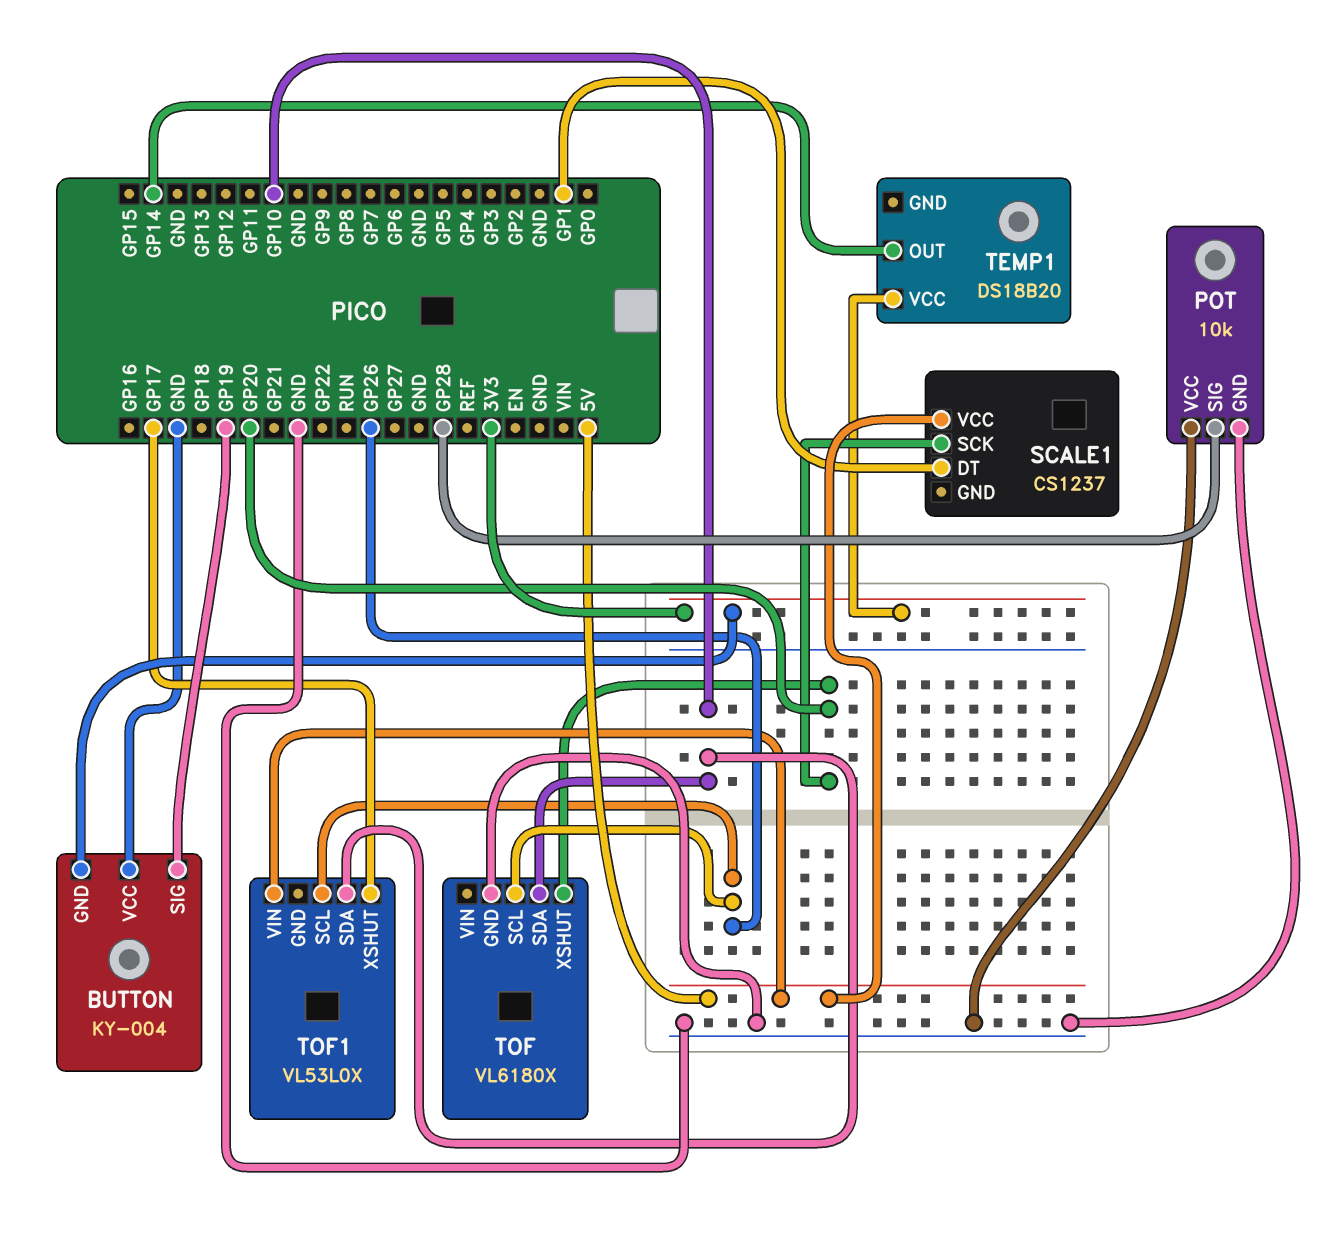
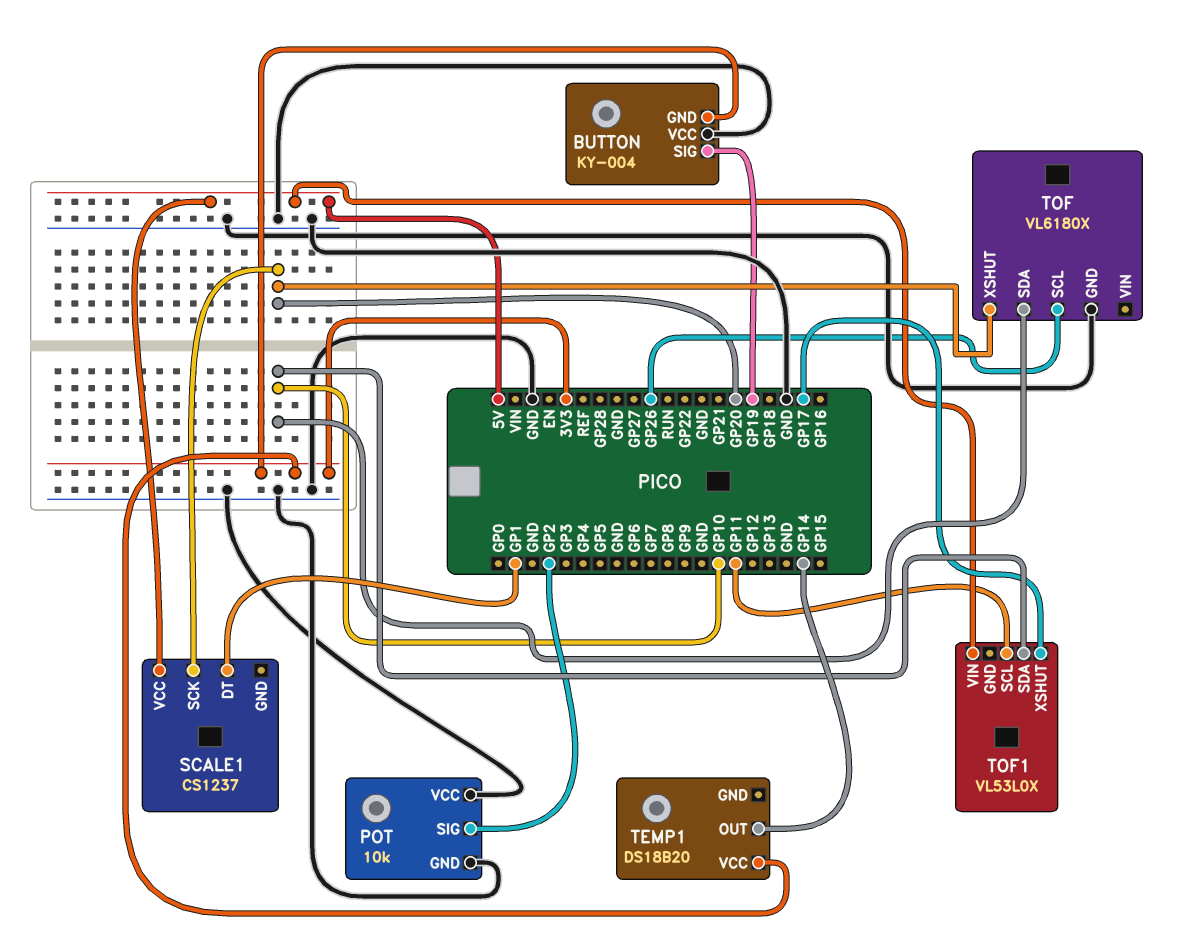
POT pin SIG: GP28 -> GP2
TOF1 pin SCL: GP26 -> GP11

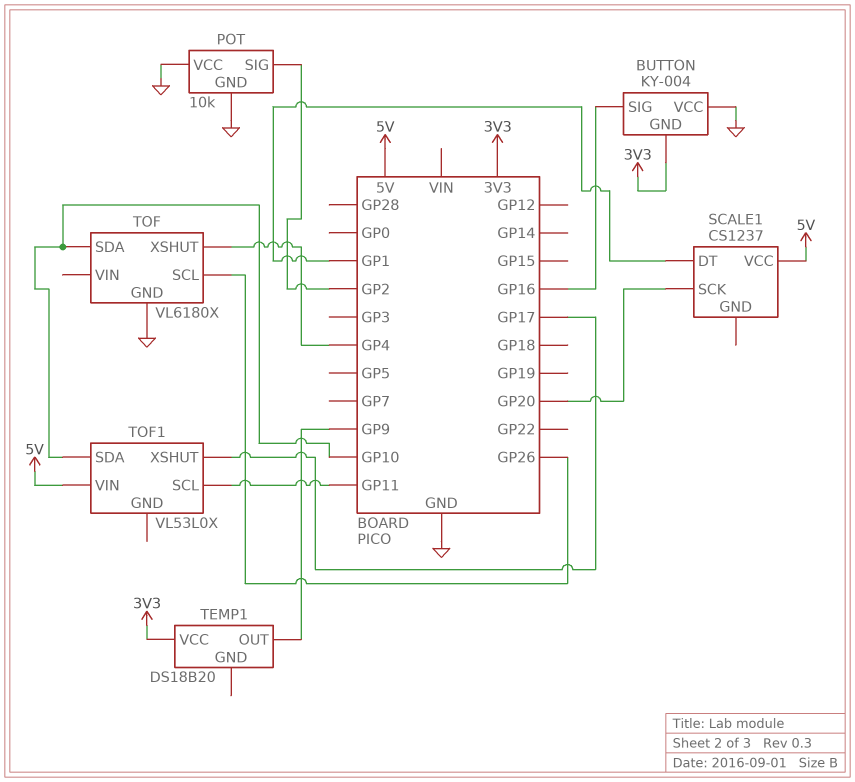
BUTTON pin SIG: GP19 -> GP16
TEMP1 pin OUT: GP14 -> GP9
TOF pin XSHUT: GP20 -> GP4

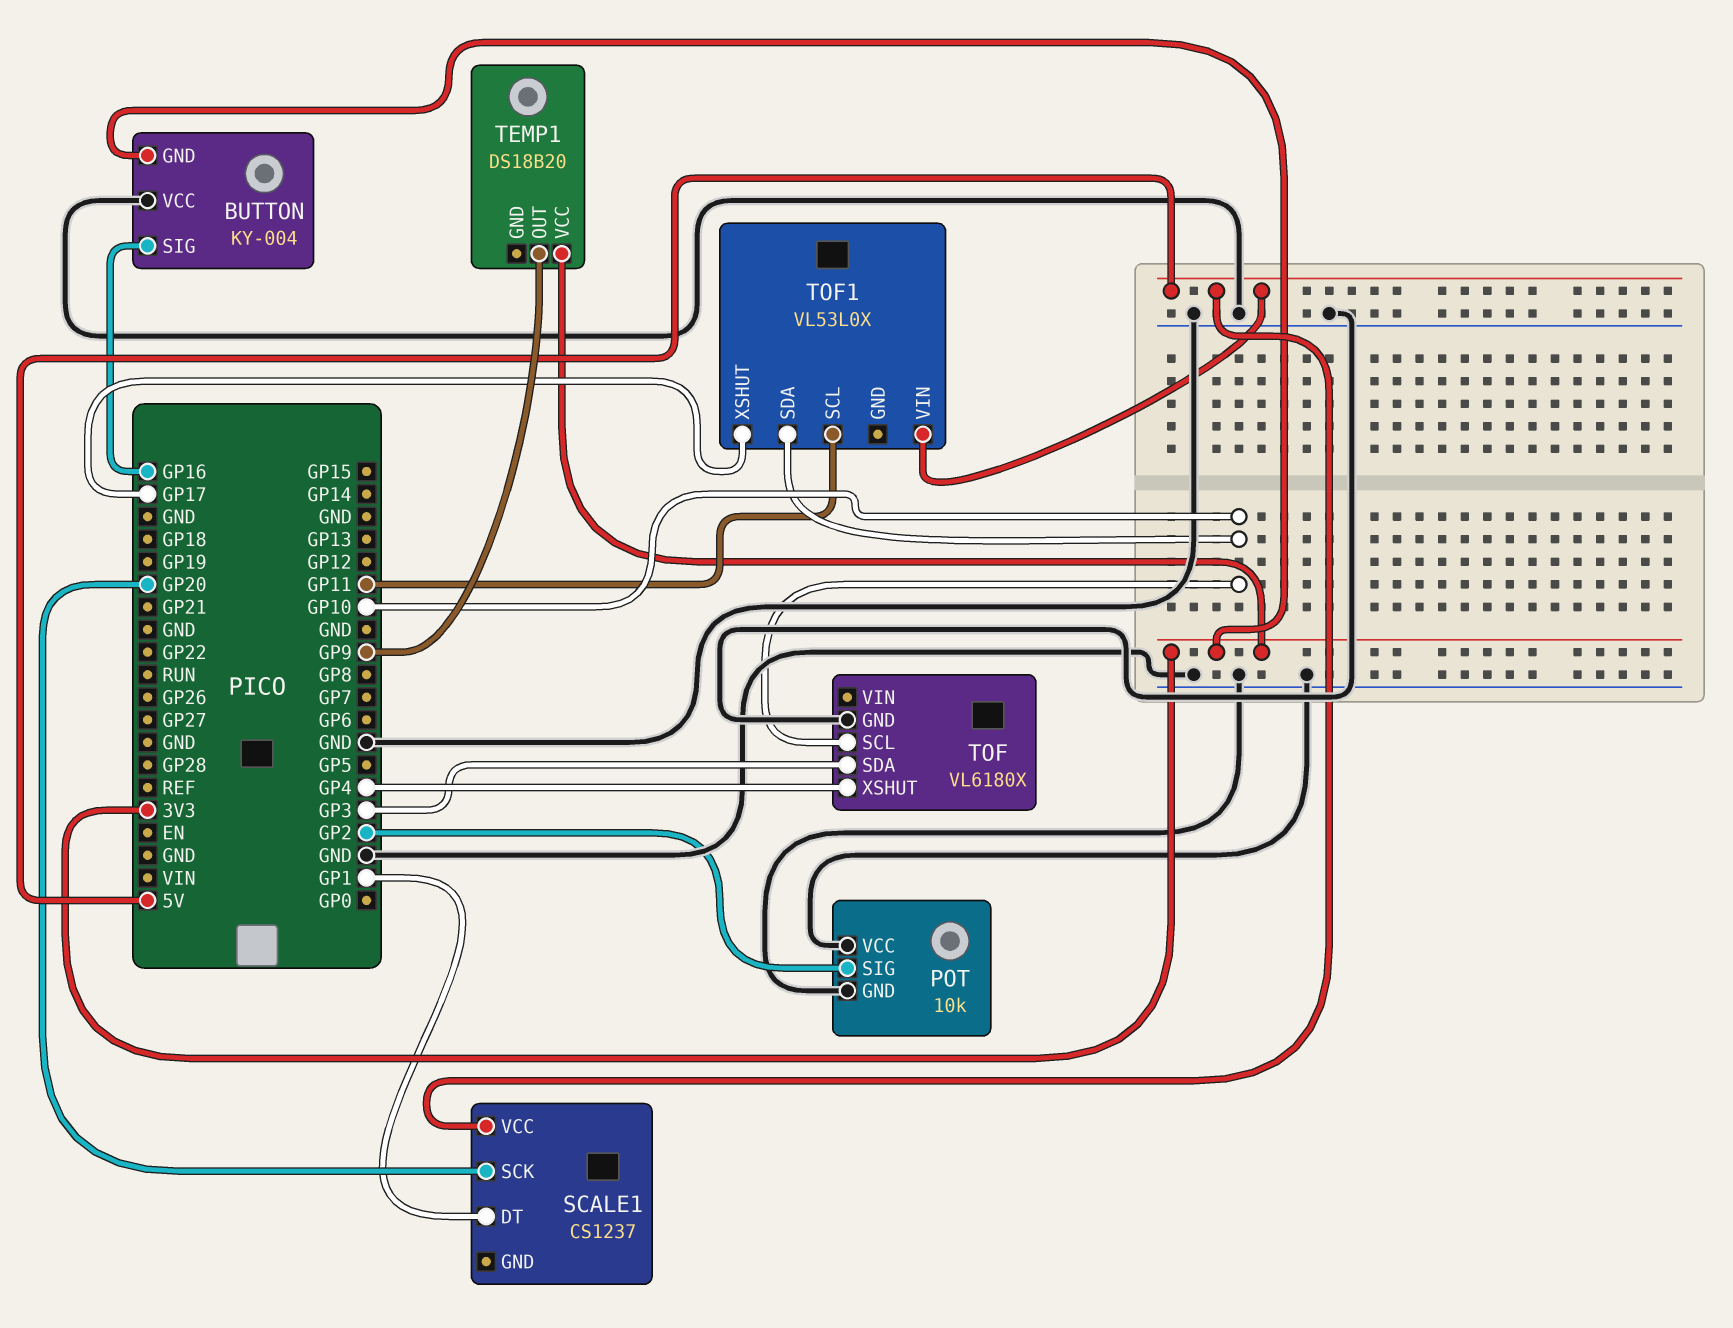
TOF pin SCL: GP26 -> GP10
TOF pin SDA: GP10 -> GP3

